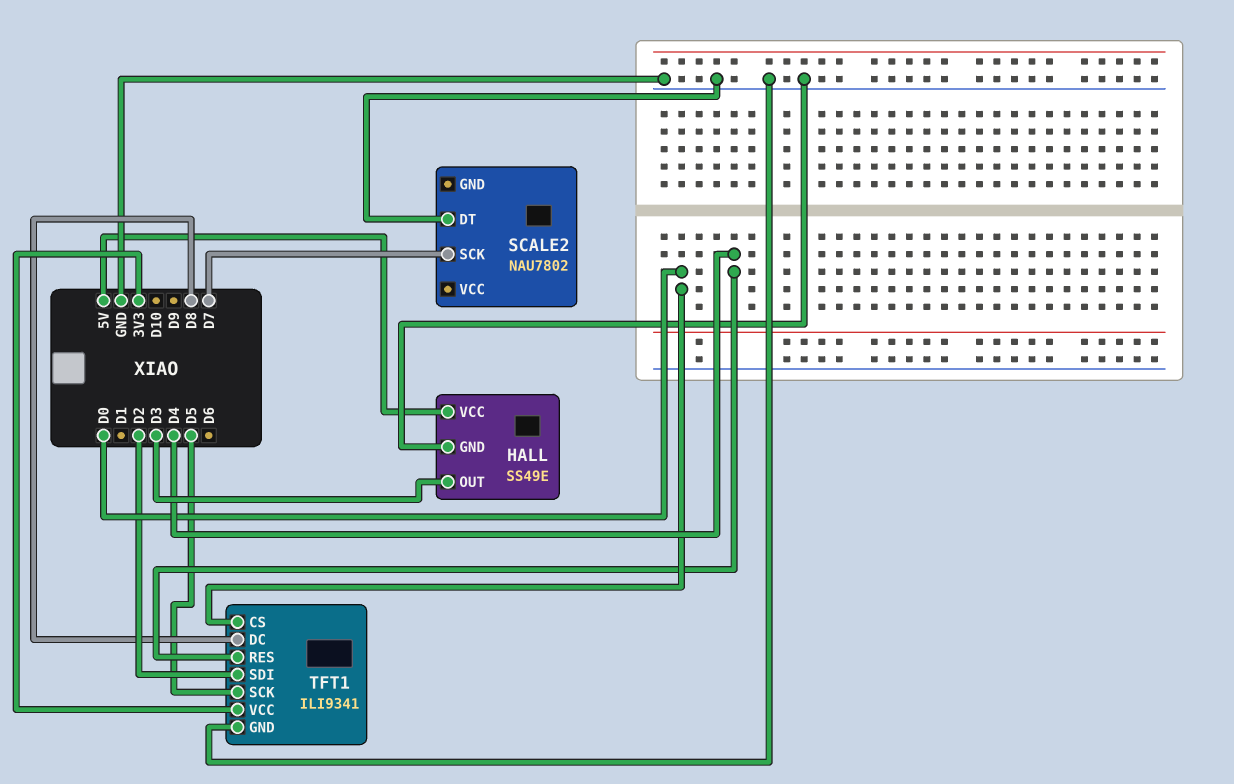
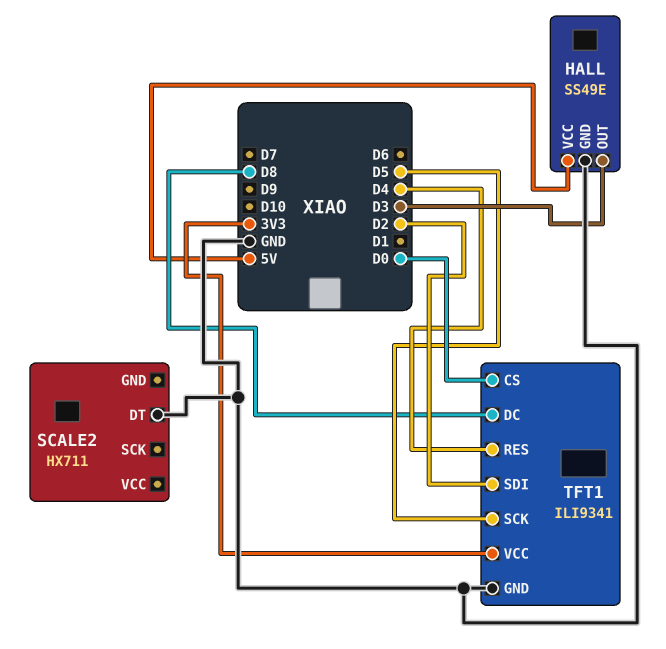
SCALE2: NAU7802 -> HX711
SCALE2 pin SCK: D7 -> none

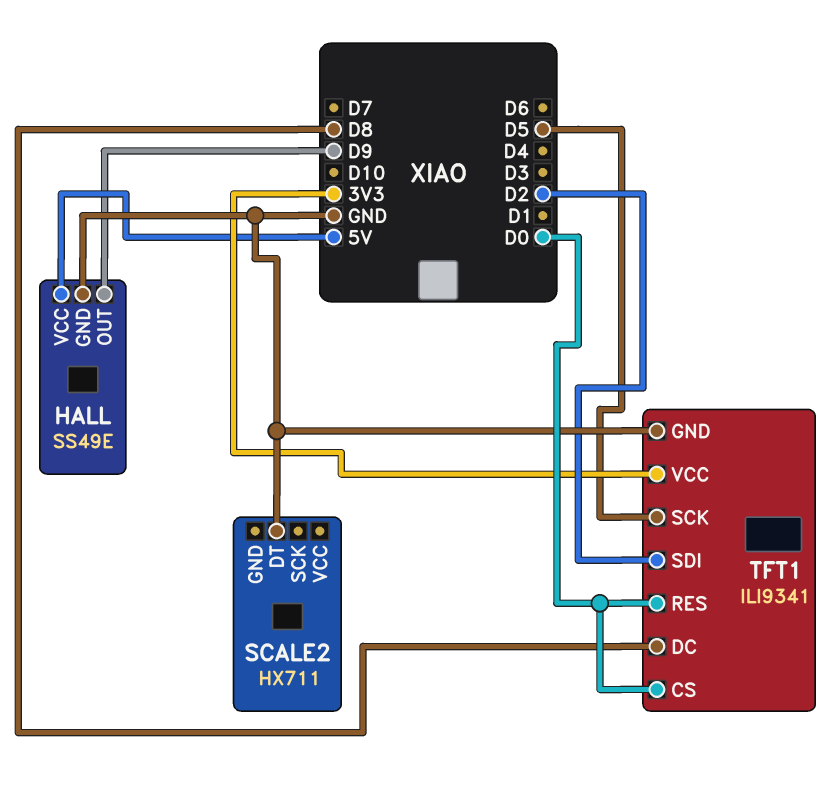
HALL pin OUT: D3 -> D9
TFT1 pin RES: D4 -> D0

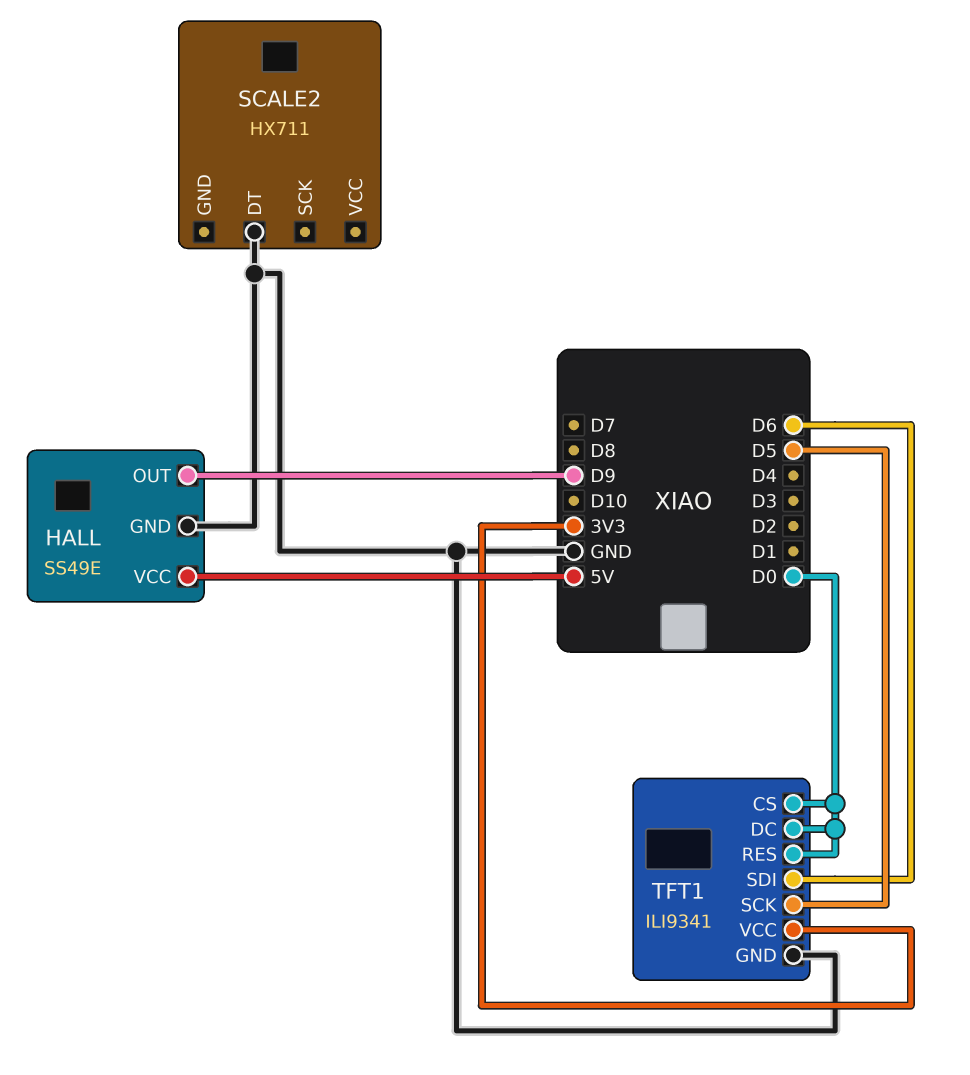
TFT1 pin DC: D8 -> D0
TFT1 pin SDI: D2 -> D6

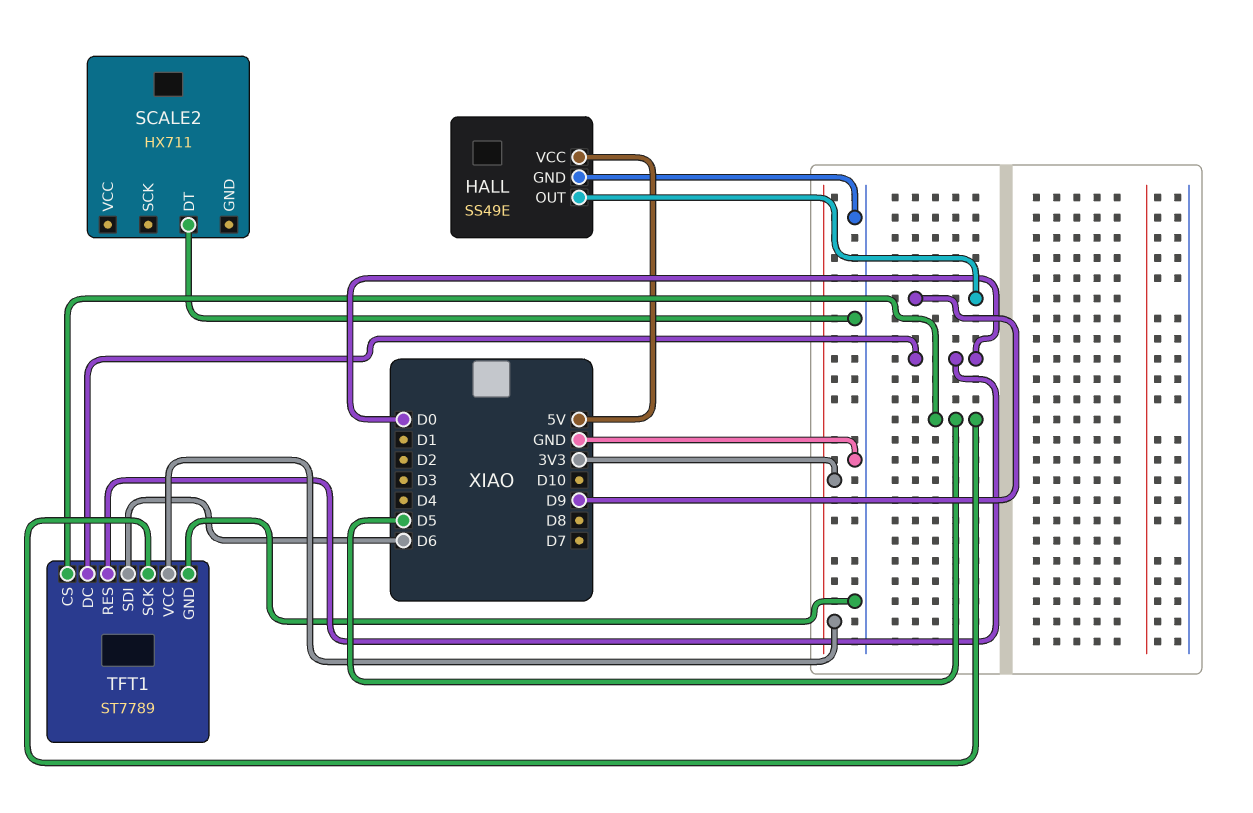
TFT1: ILI9341 -> ST7789
TFT1 pin CS: D0 -> D5

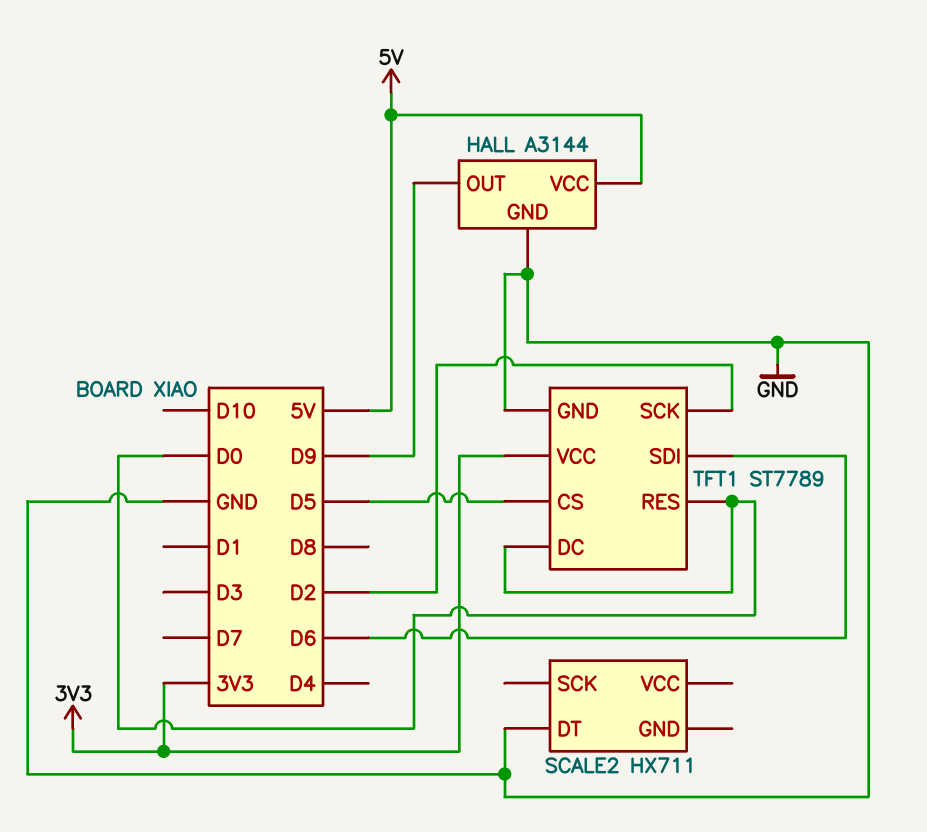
HALL: SS49E -> A3144
TFT1 pin SCK: D5 -> D2

